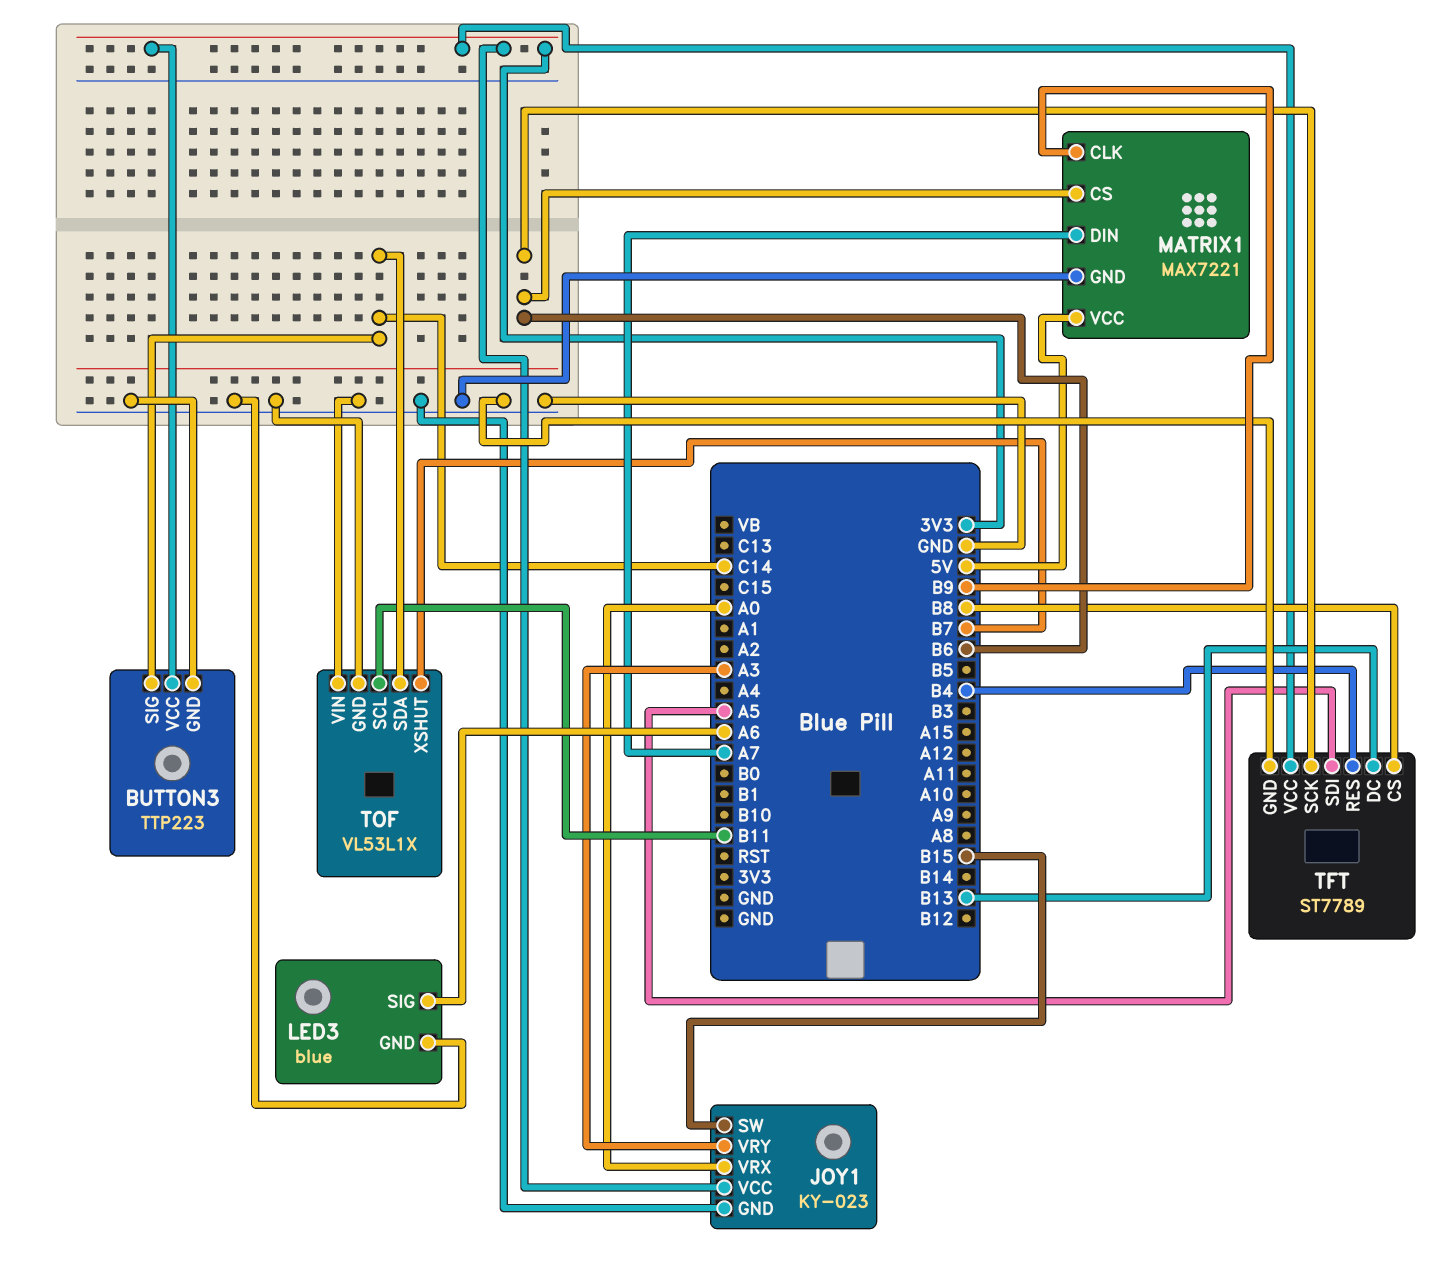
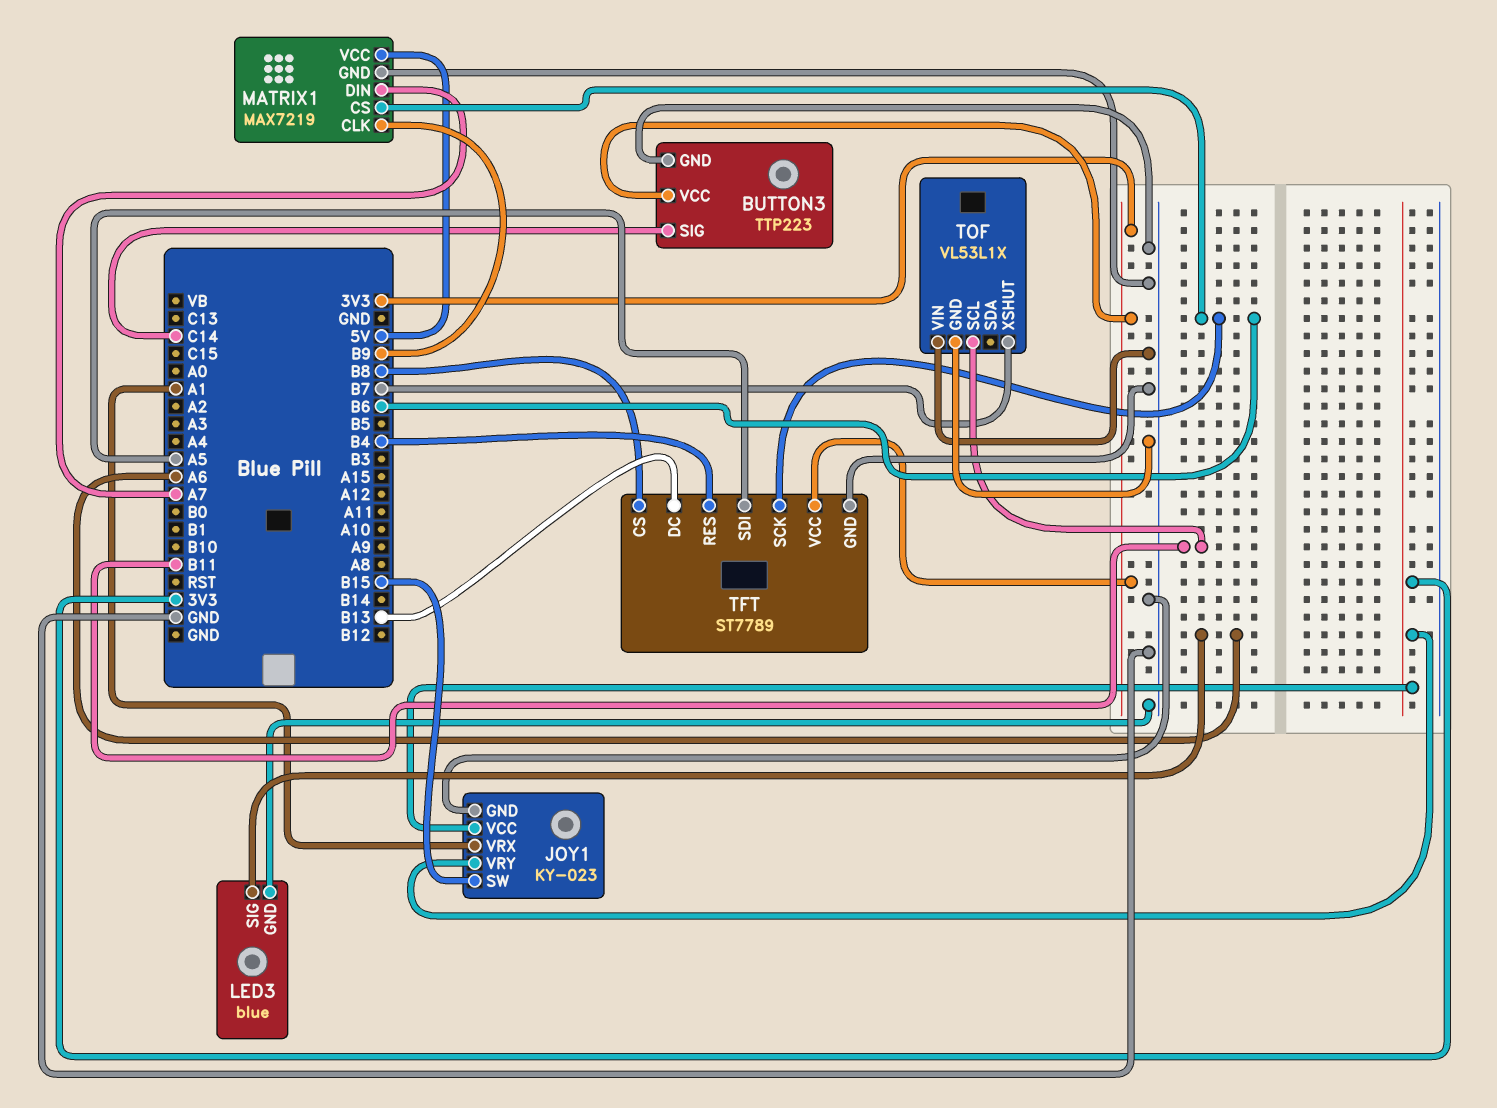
JOY1 pin VRX: A0 -> A1
JOY1 pin VRY: A3 -> 3V3
MATRIX1: MAX7221 -> MAX7219
TOF pin SDA: C14 -> none

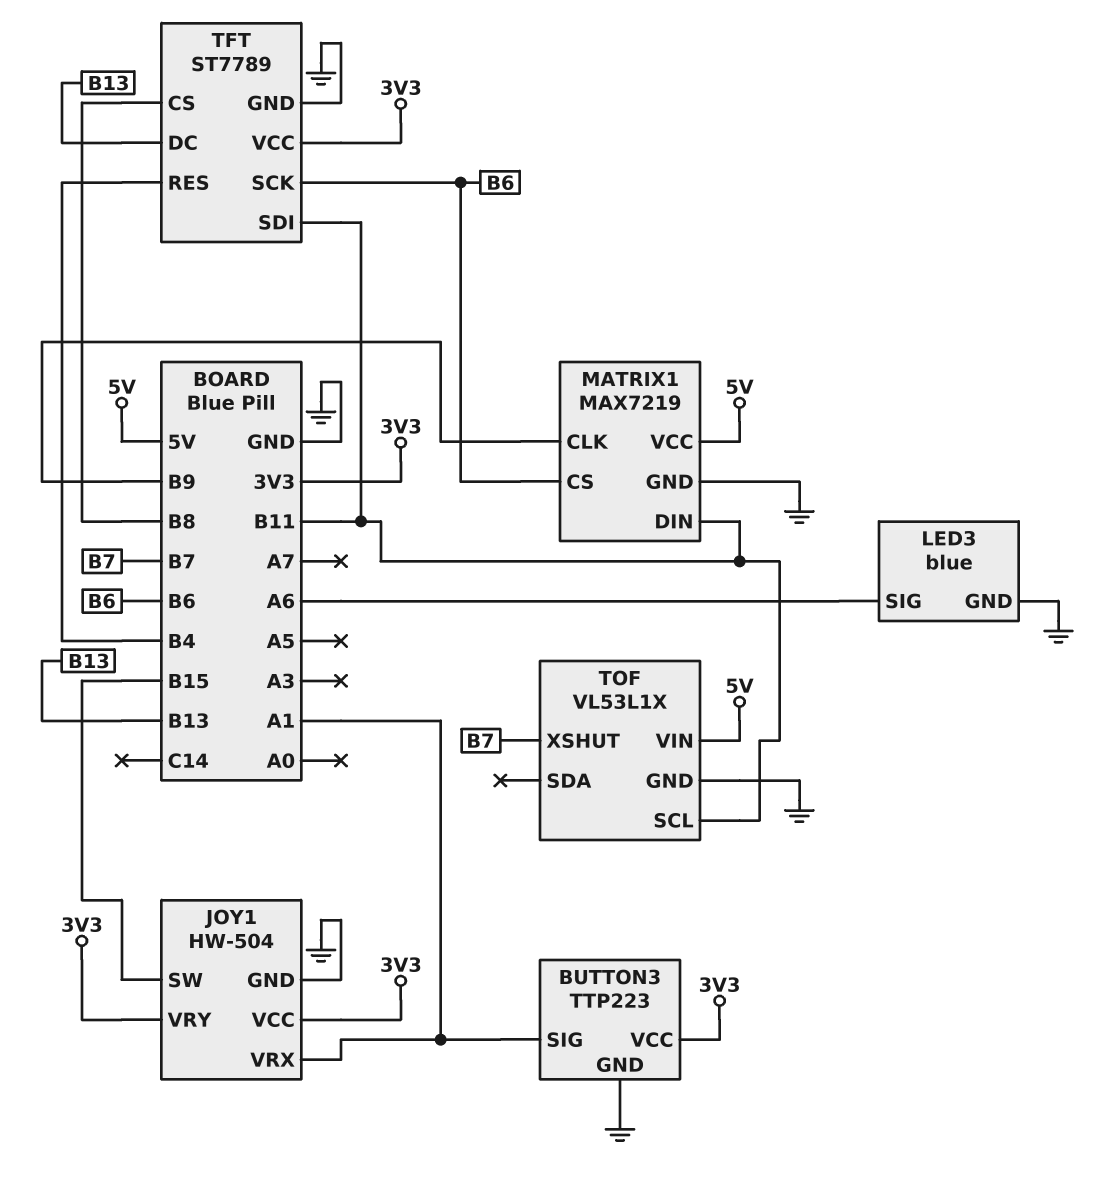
BUTTON3 pin SIG: C14 -> A1
JOY1: KY-023 -> HW-504
MATRIX1 pin DIN: A7 -> B11
TFT pin SDI: A5 -> B11
TOF pin VIN: GND -> 5V

